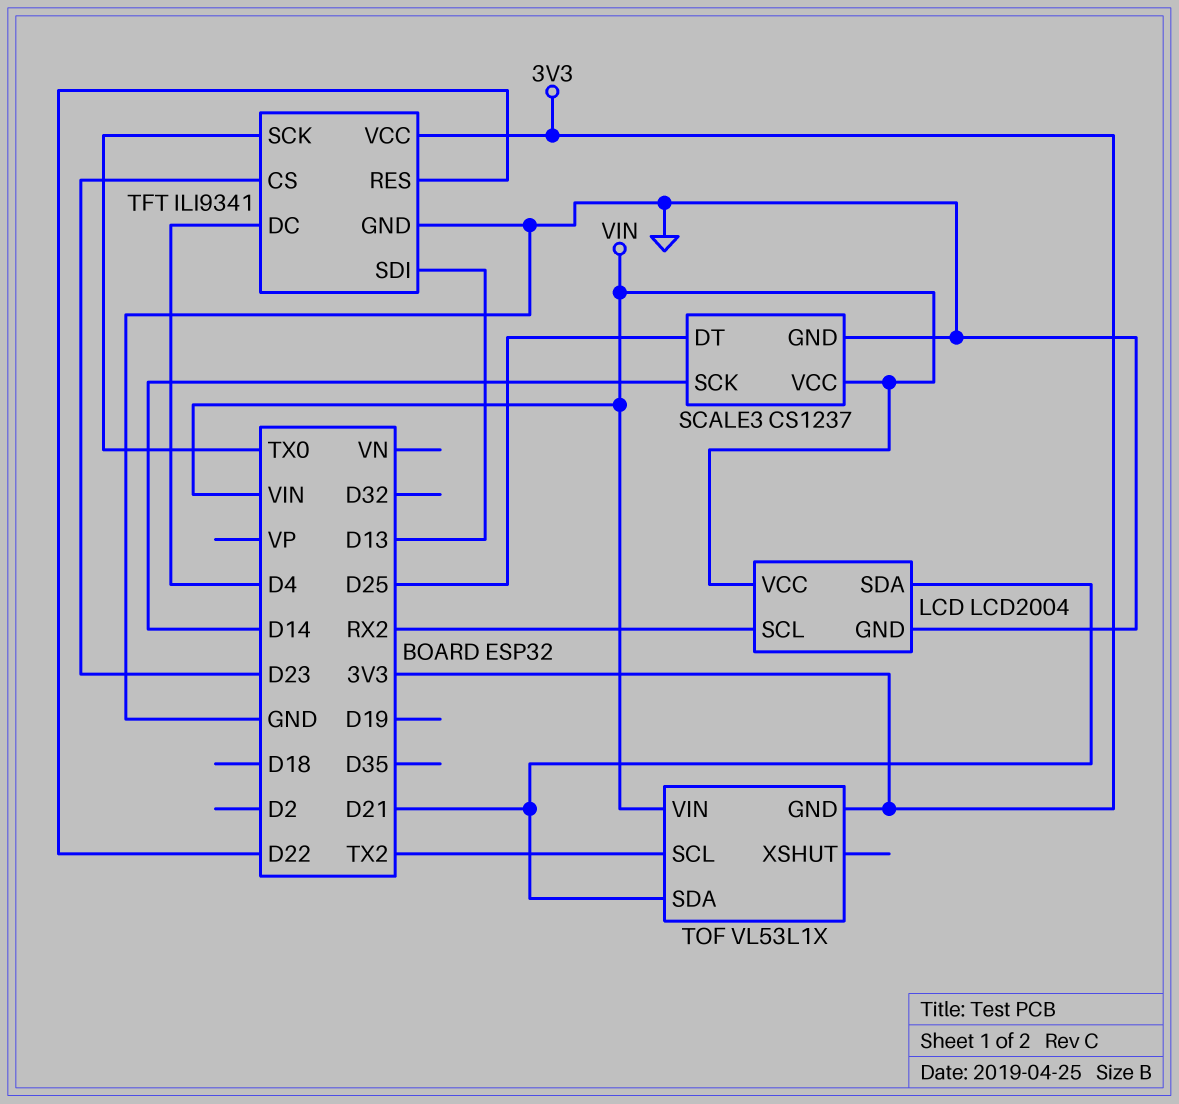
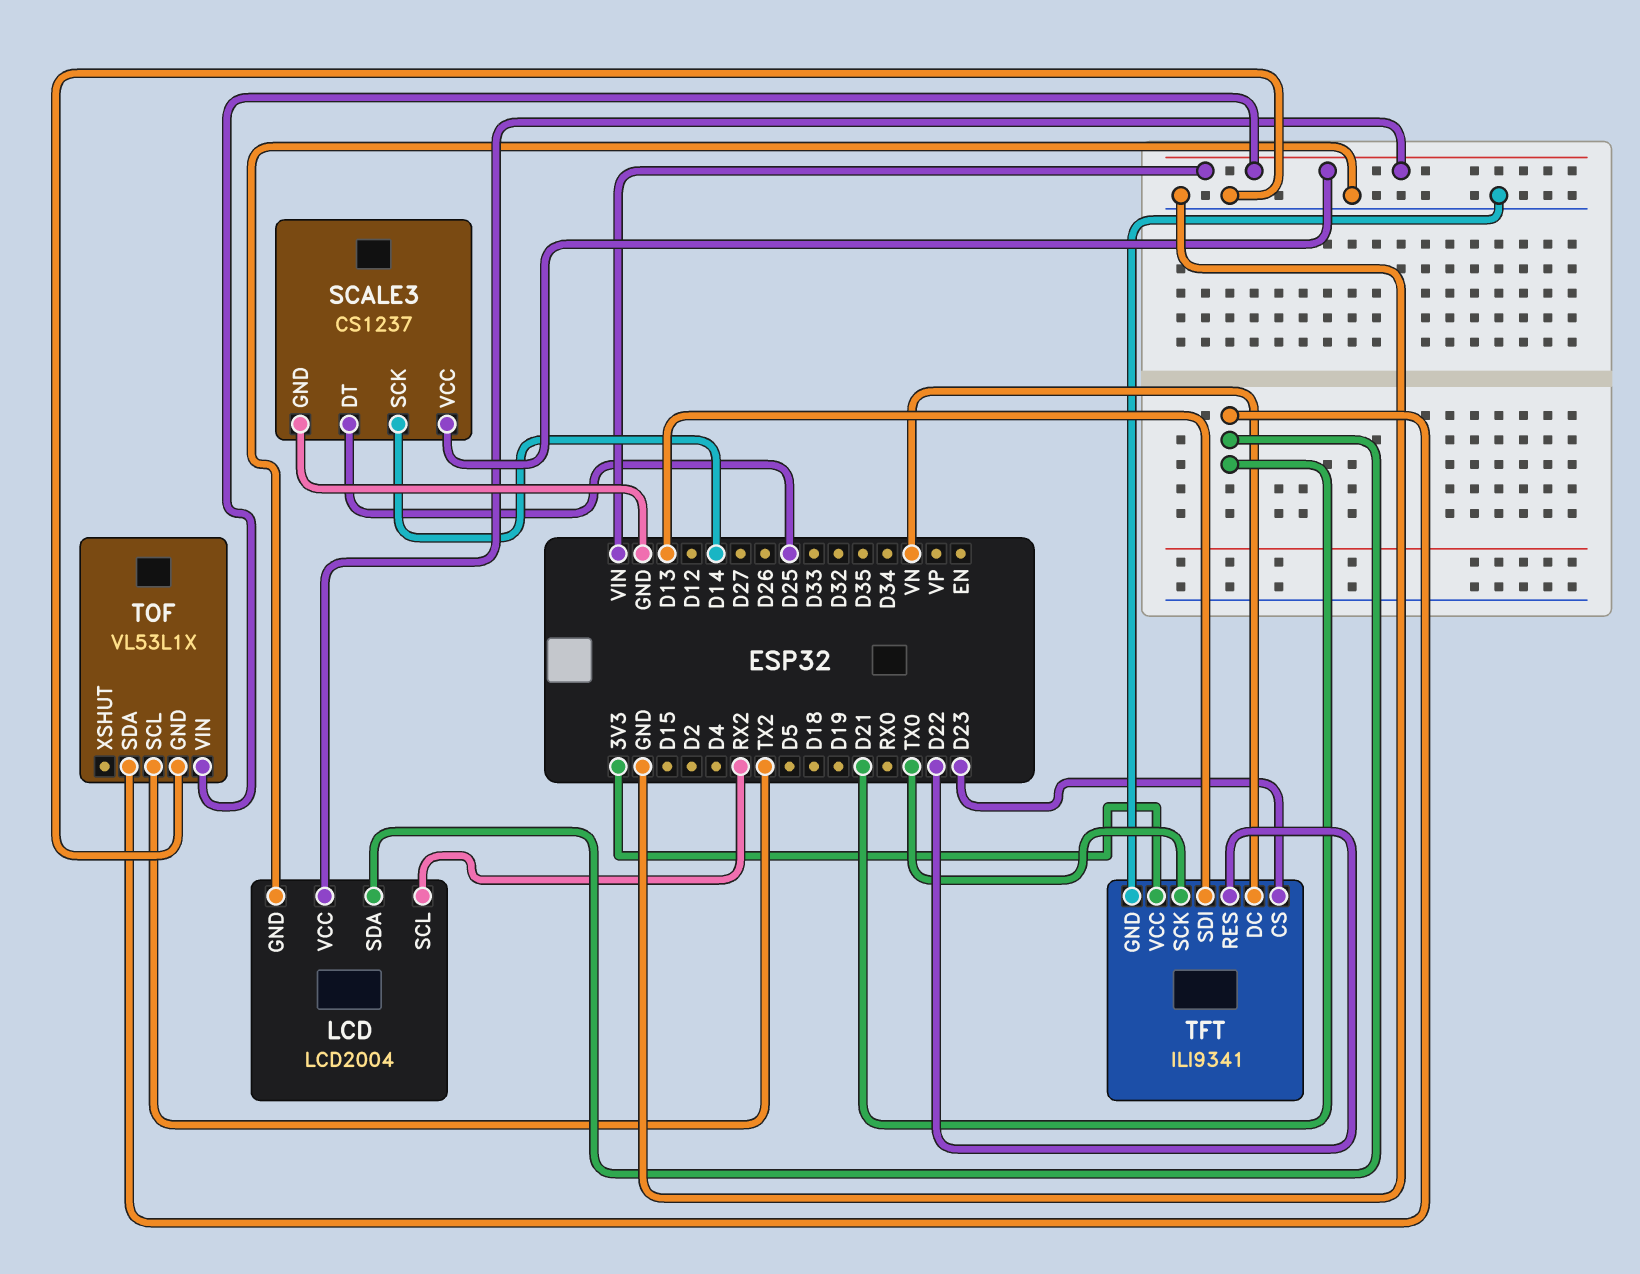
TFT pin DC: D4 -> VN
TOF pin GND: 3V3 -> GND

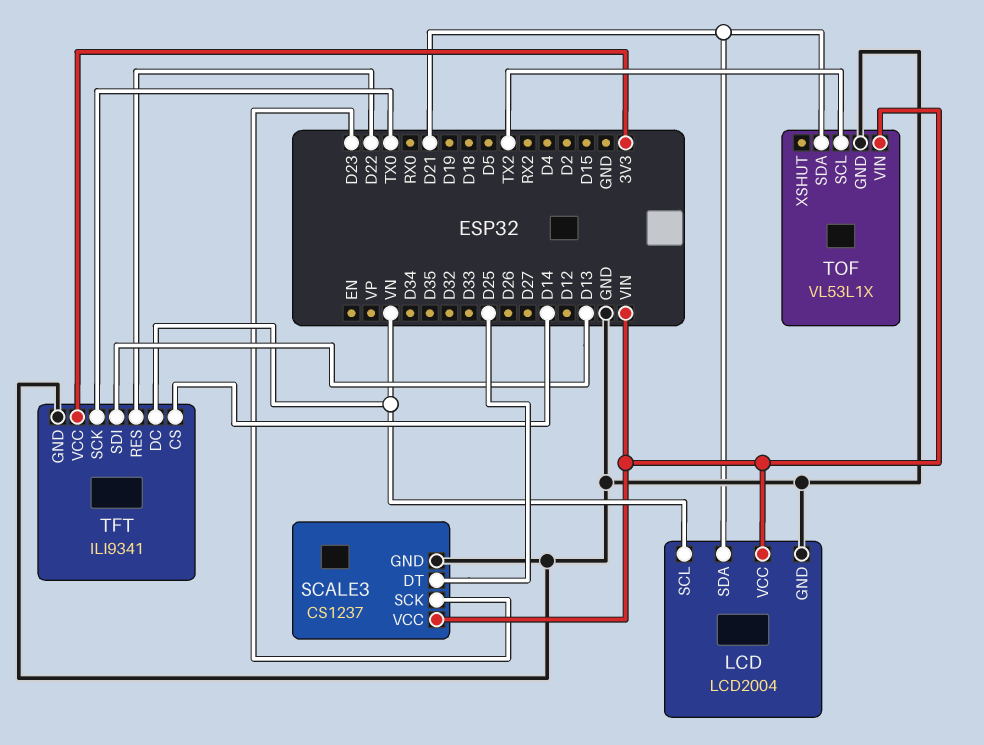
LCD pin SCL: RX2 -> VN
SCALE3 pin SCK: D14 -> D23
TFT pin CS: D23 -> D14

